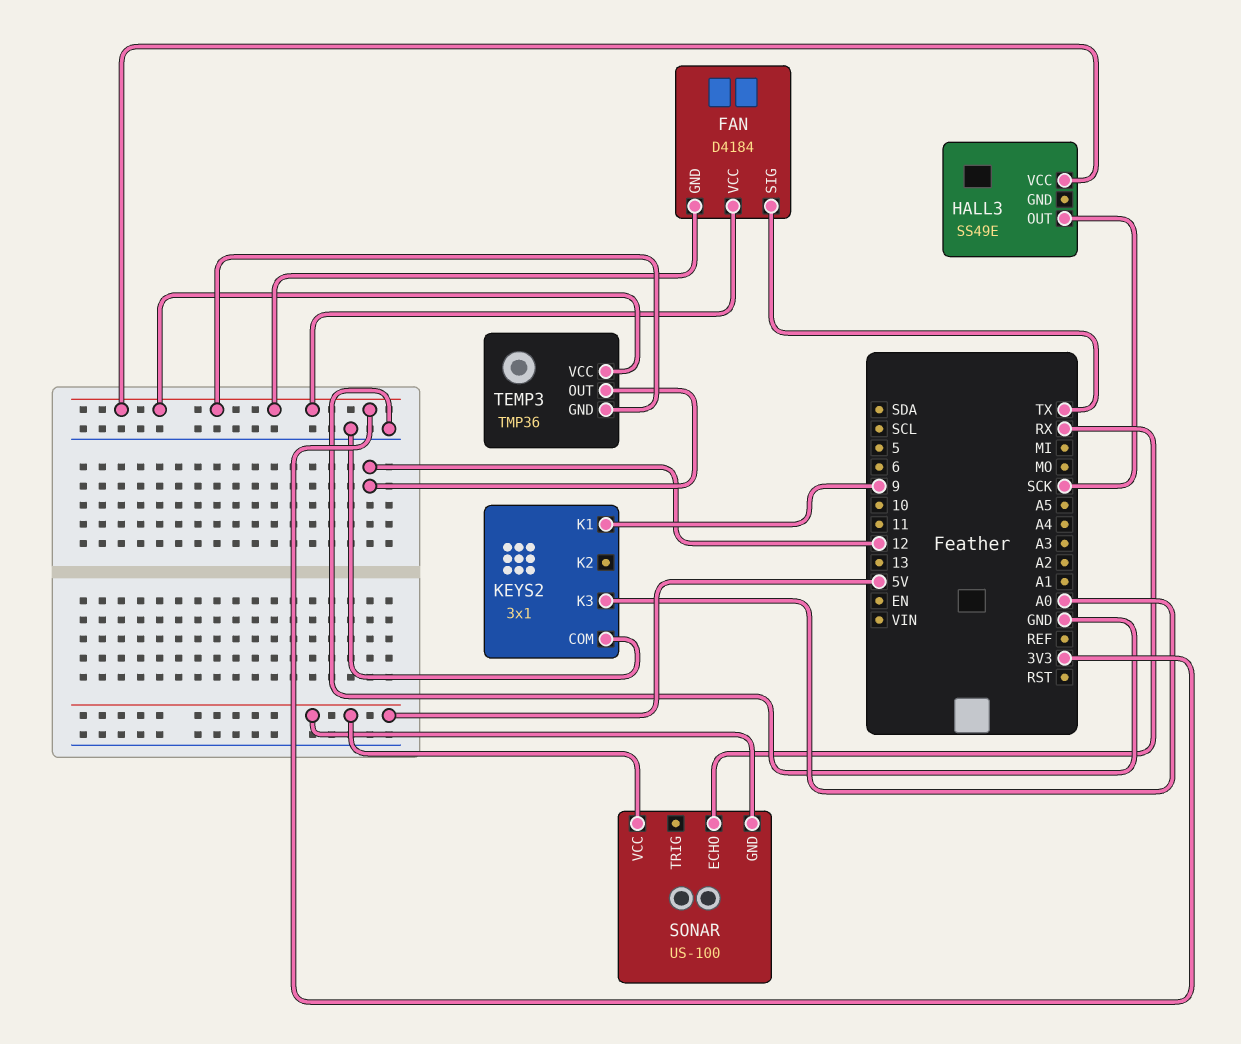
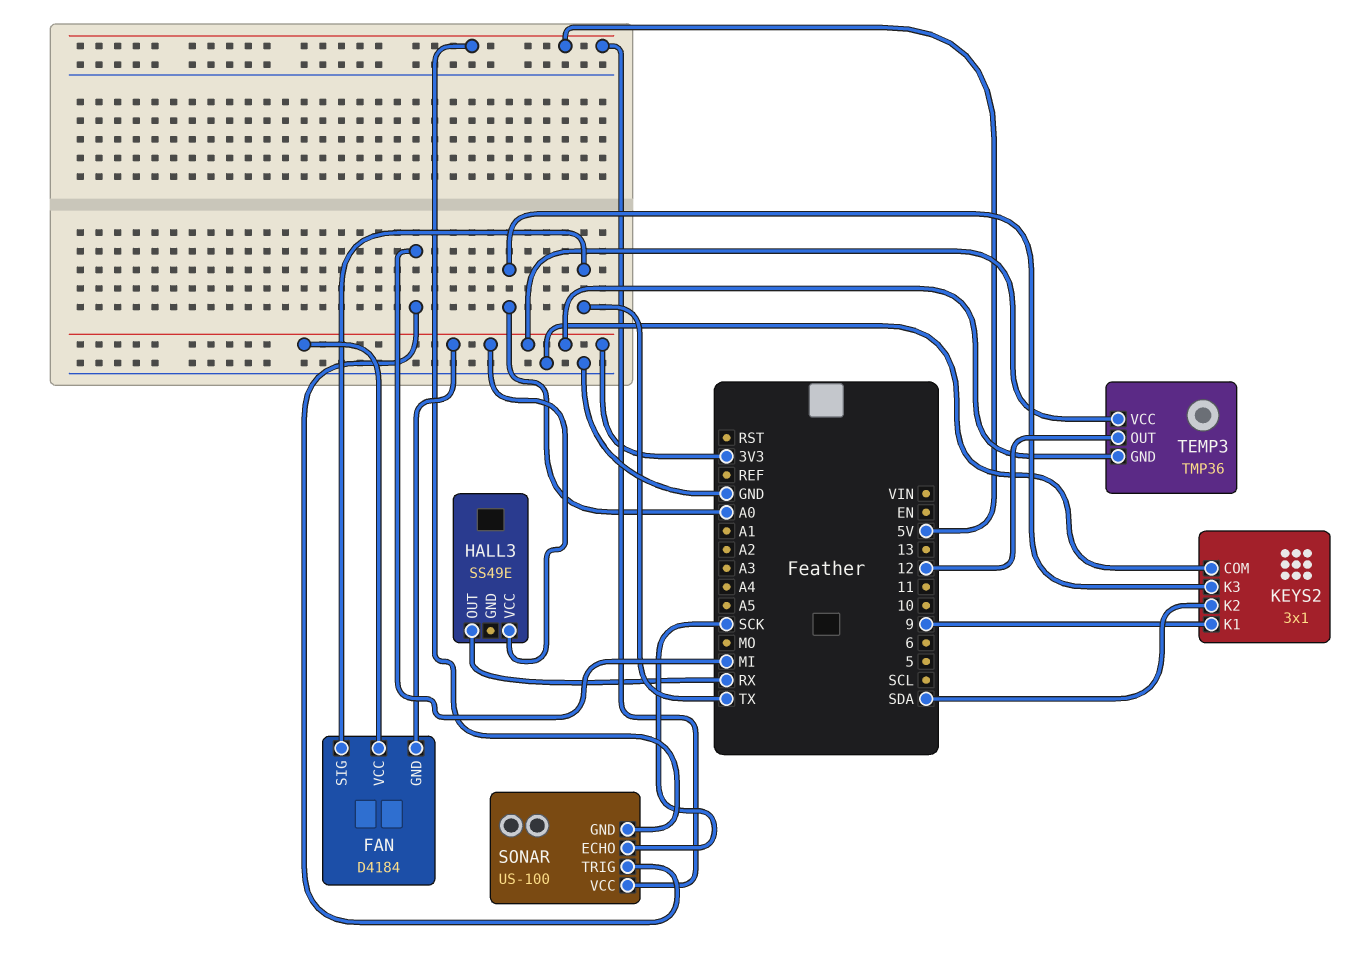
HALL3 pin OUT: SCK -> RX
KEYS2 pin K2: none -> SDA
SONAR pin ECHO: RX -> SCK
SONAR pin TRIG: none -> MI

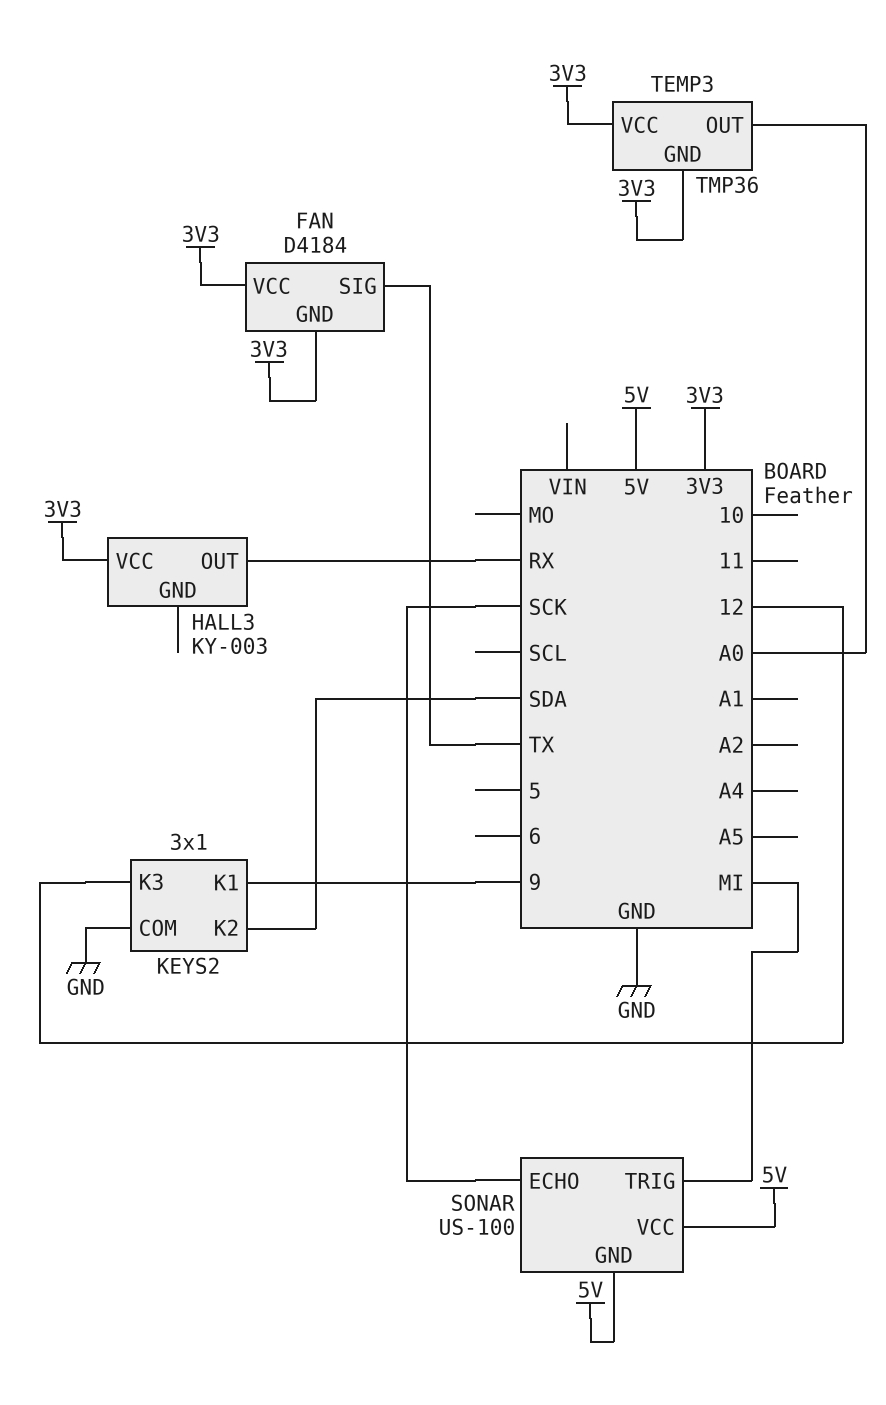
HALL3: SS49E -> KY-003
KEYS2 pin K3: A0 -> 12
TEMP3 pin OUT: 12 -> A0

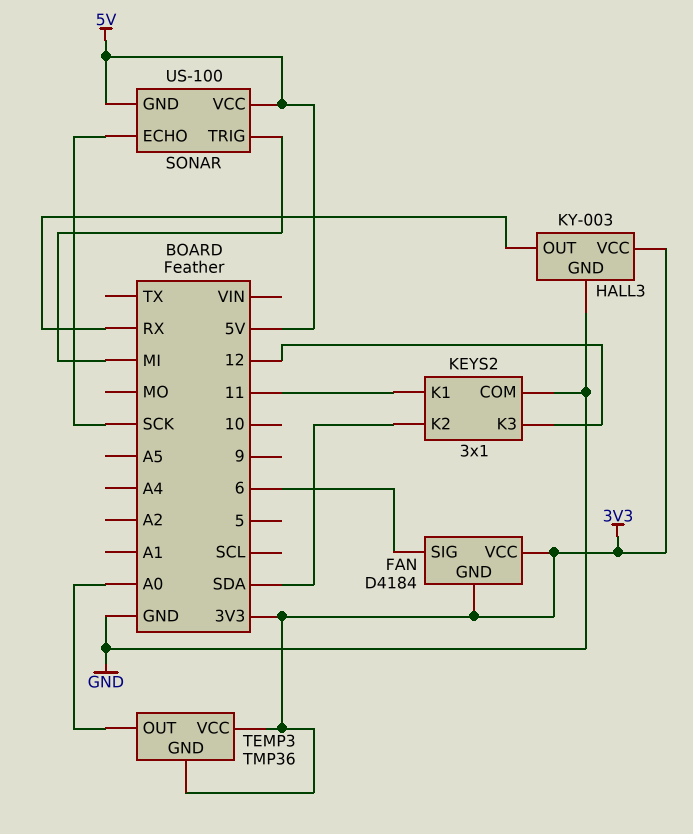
FAN pin SIG: TX -> 6
HALL3 pin GND: none -> GND
KEYS2 pin K1: 9 -> 11

